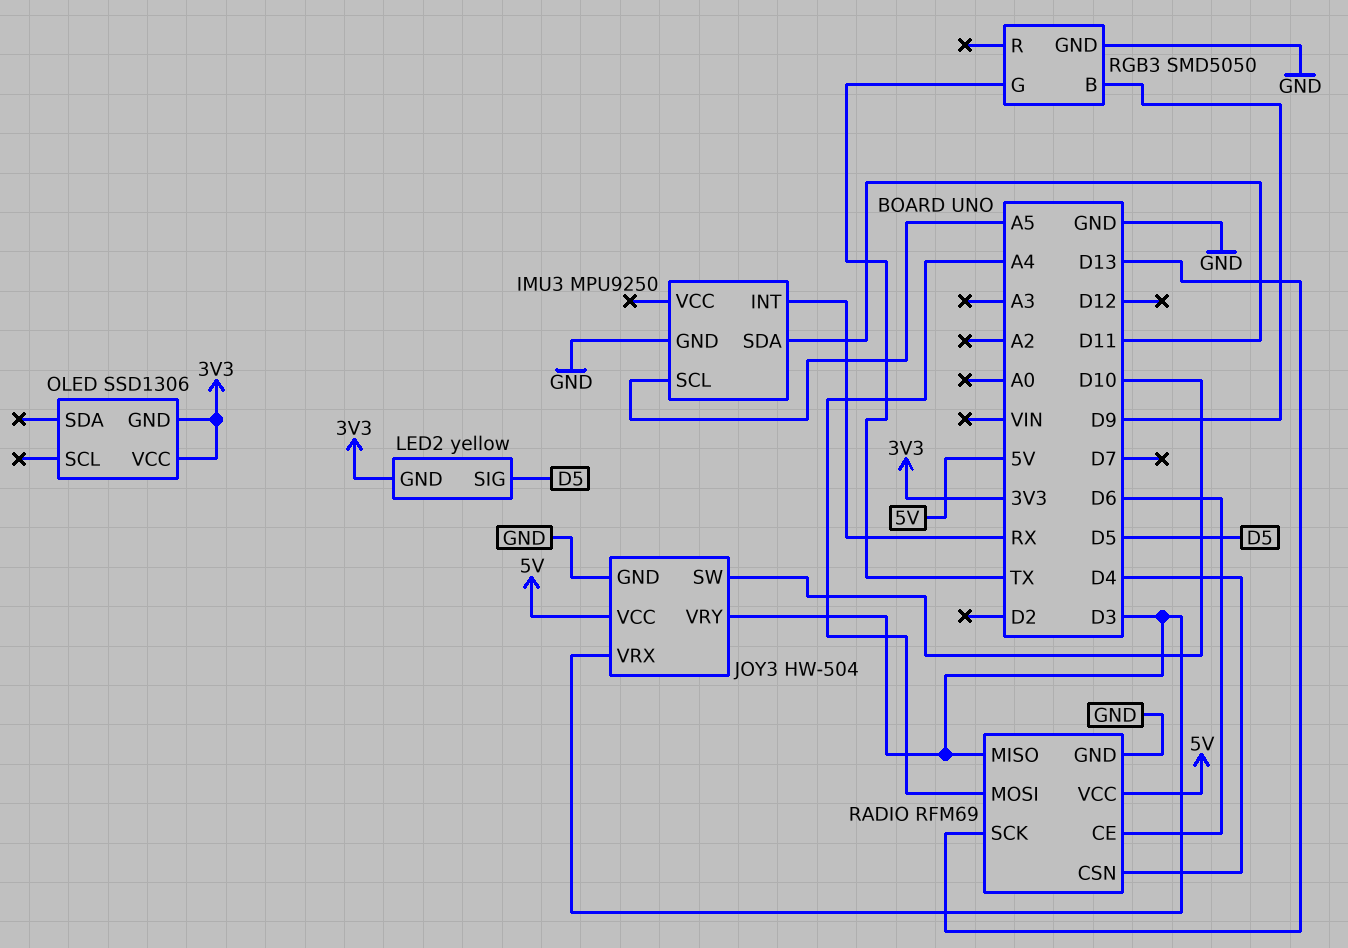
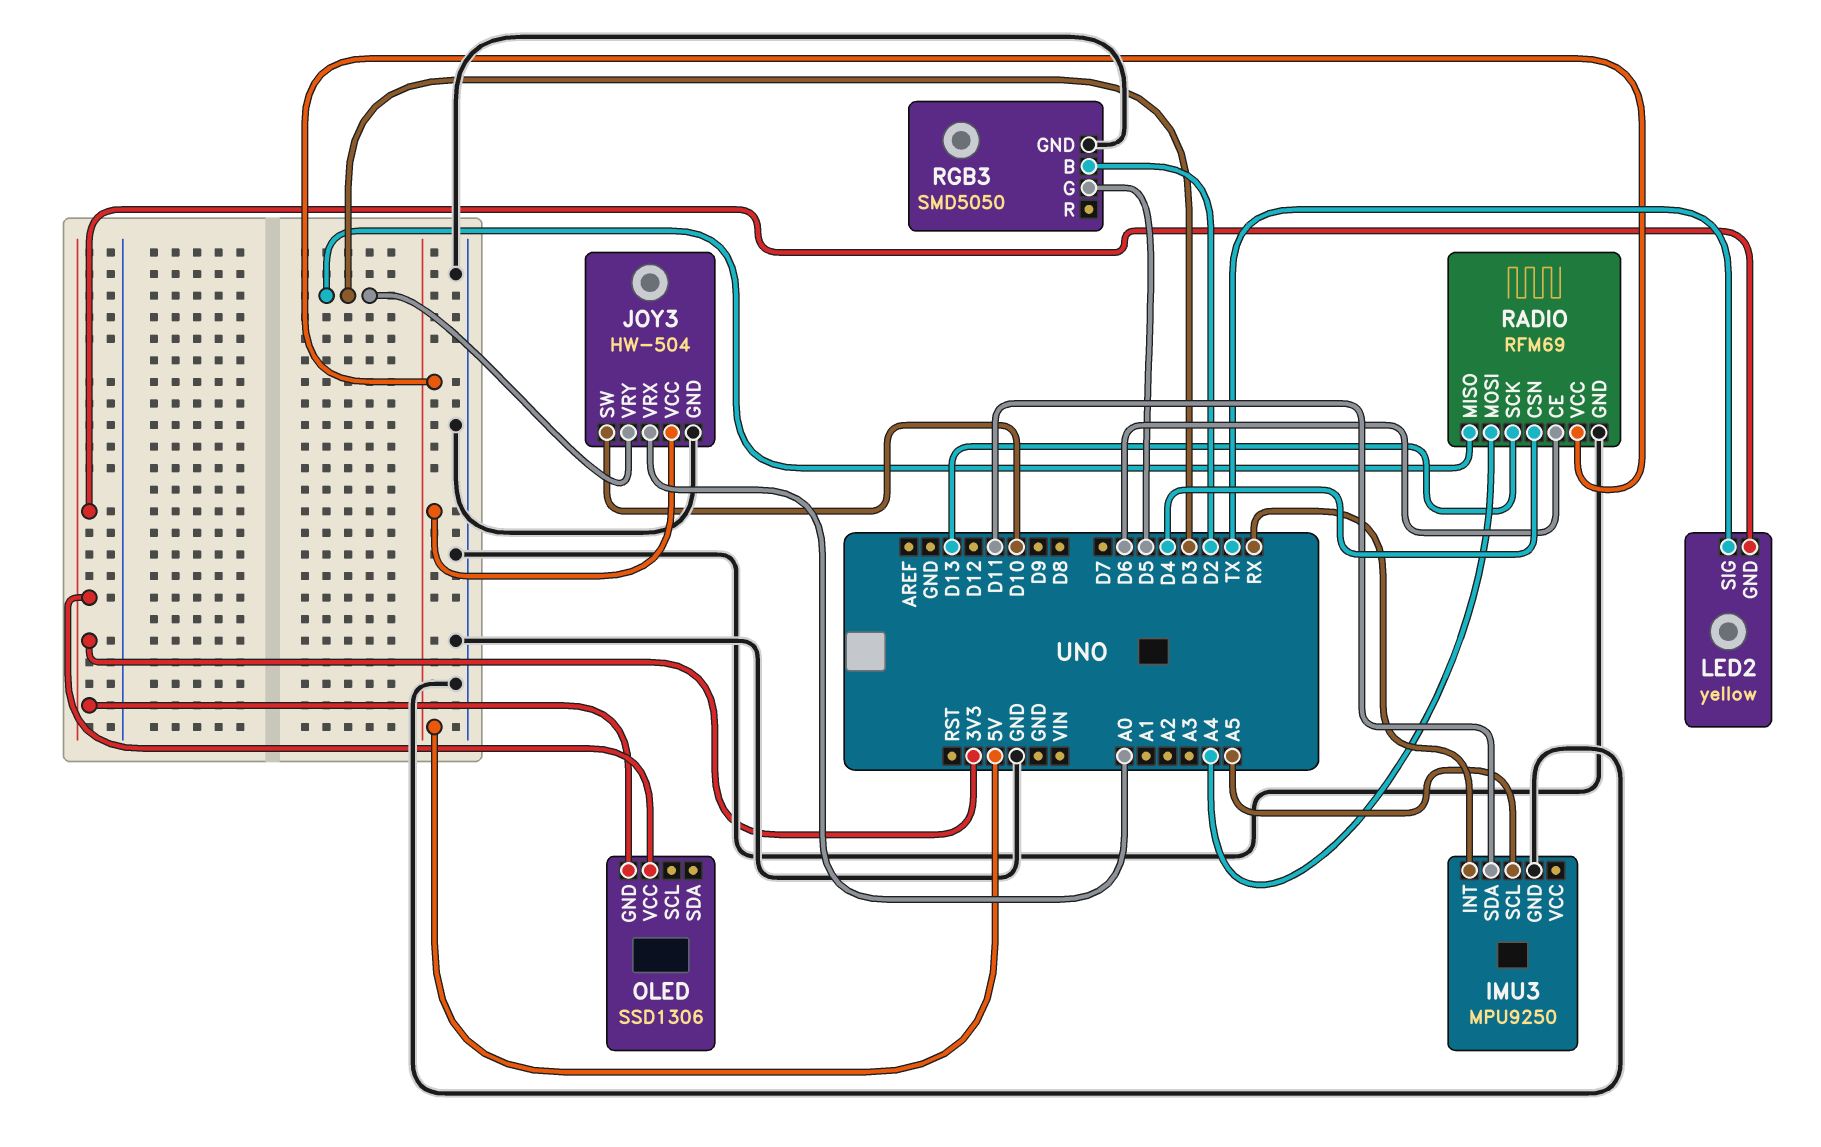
JOY3 pin VRX: D3 -> A0
LED2 pin SIG: D5 -> TX
RGB3 pin B: D9 -> D2
RGB3 pin G: TX -> D5

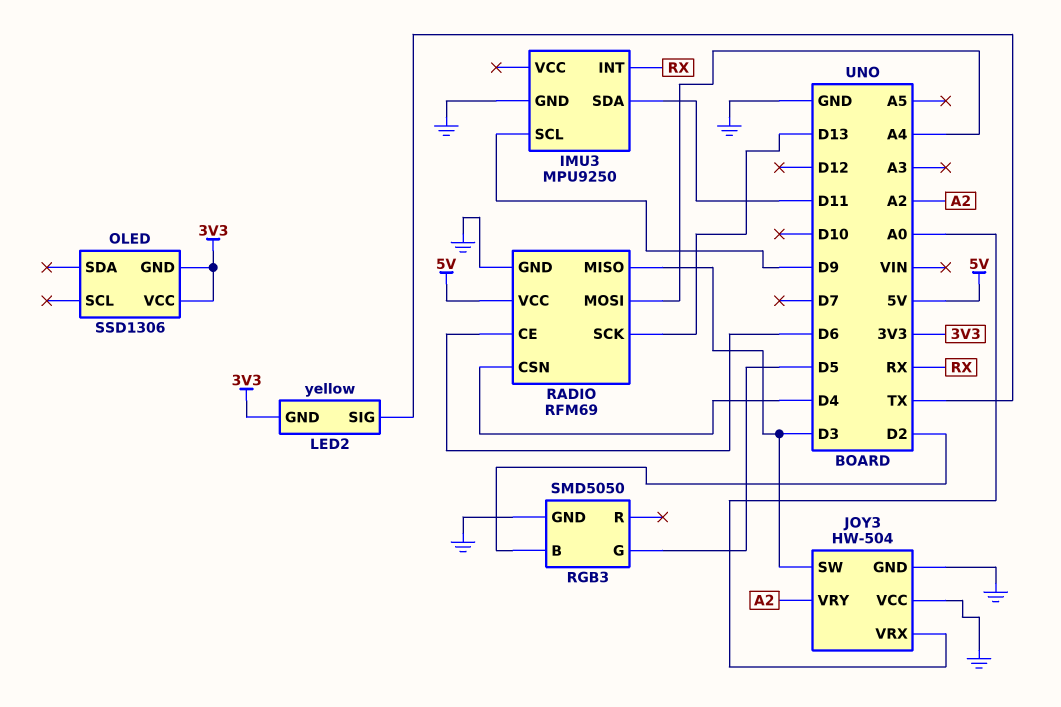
IMU3 pin SCL: A5 -> D9
JOY3 pin SW: D10 -> D3
JOY3 pin VCC: 5V -> GND
JOY3 pin VRY: D3 -> A2

